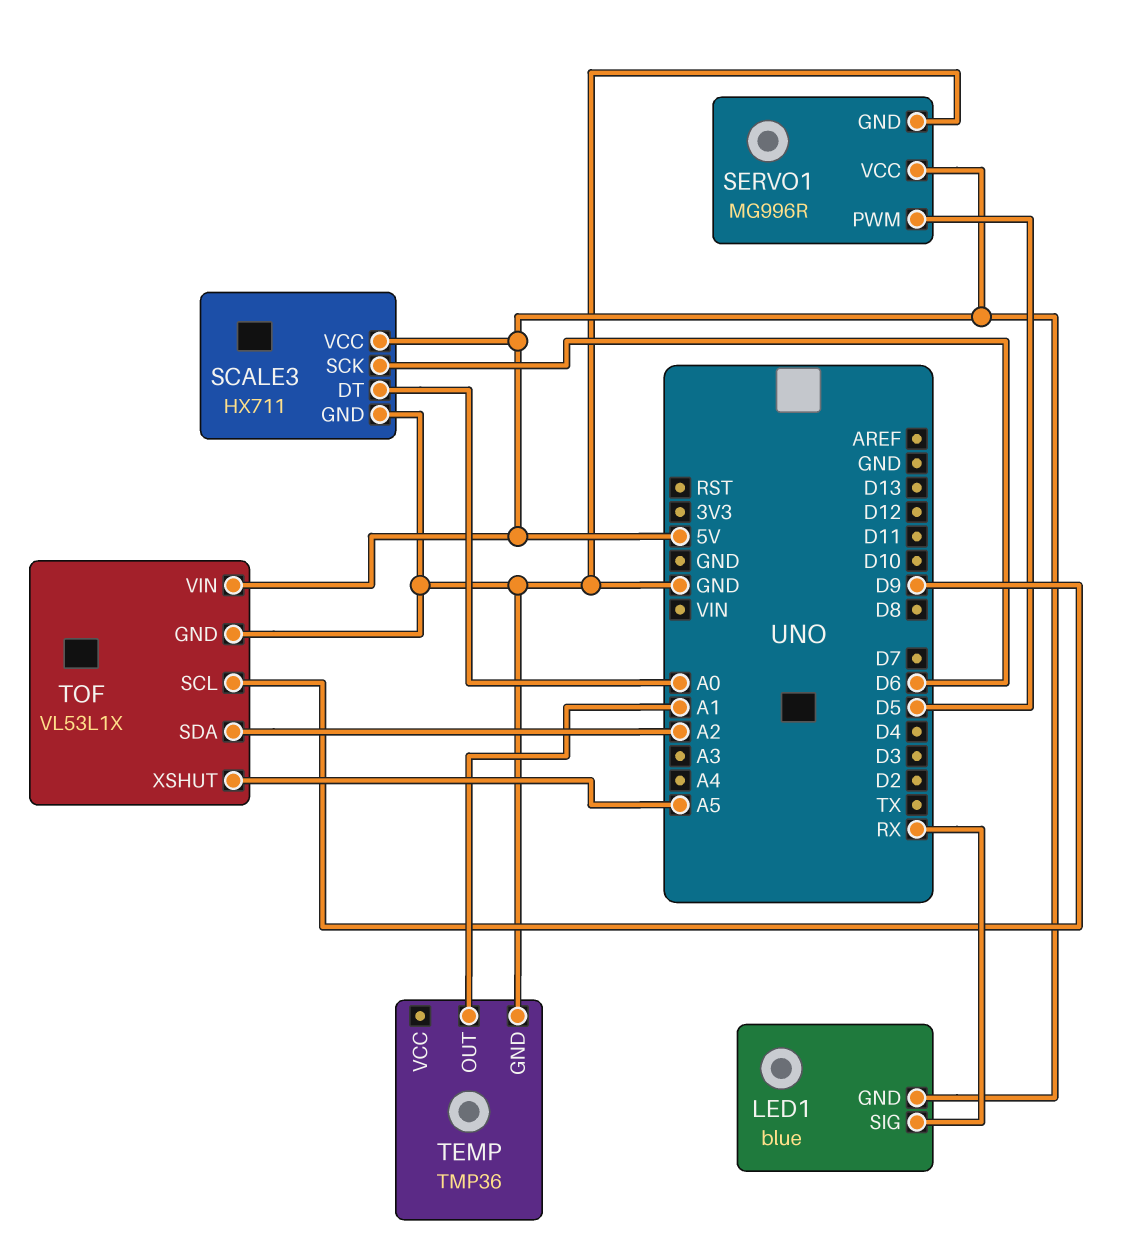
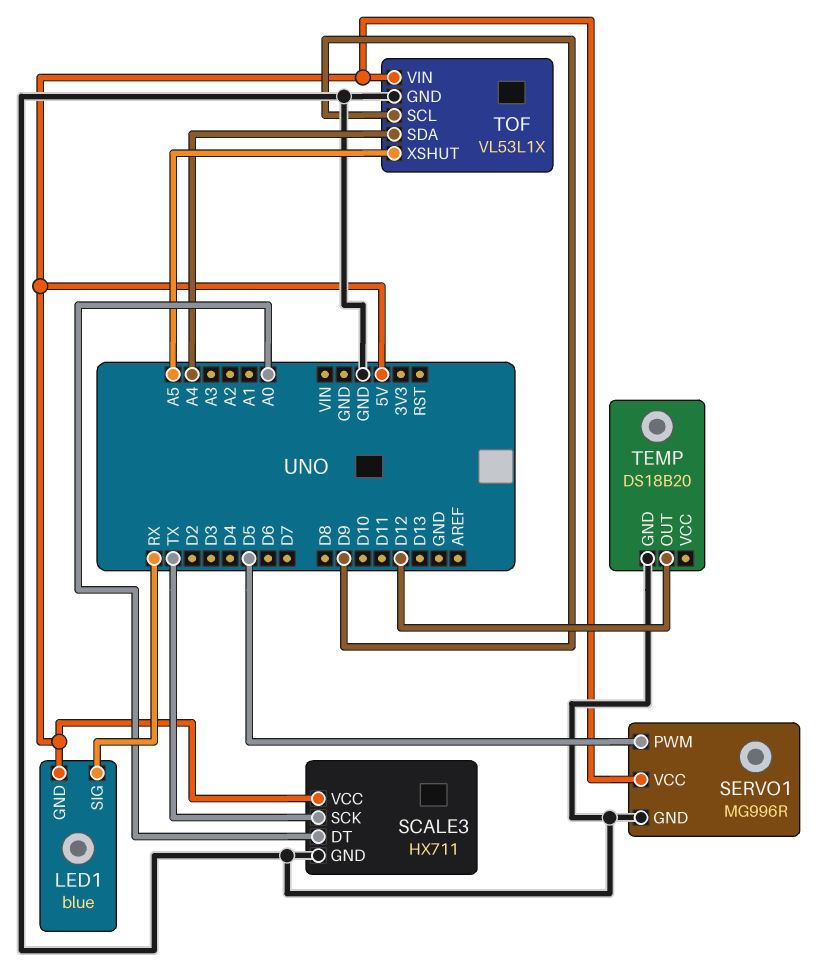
SCALE3 pin SCK: D6 -> TX
TEMP: TMP36 -> DS18B20
TEMP pin OUT: A1 -> D12
TOF pin SDA: A2 -> A4

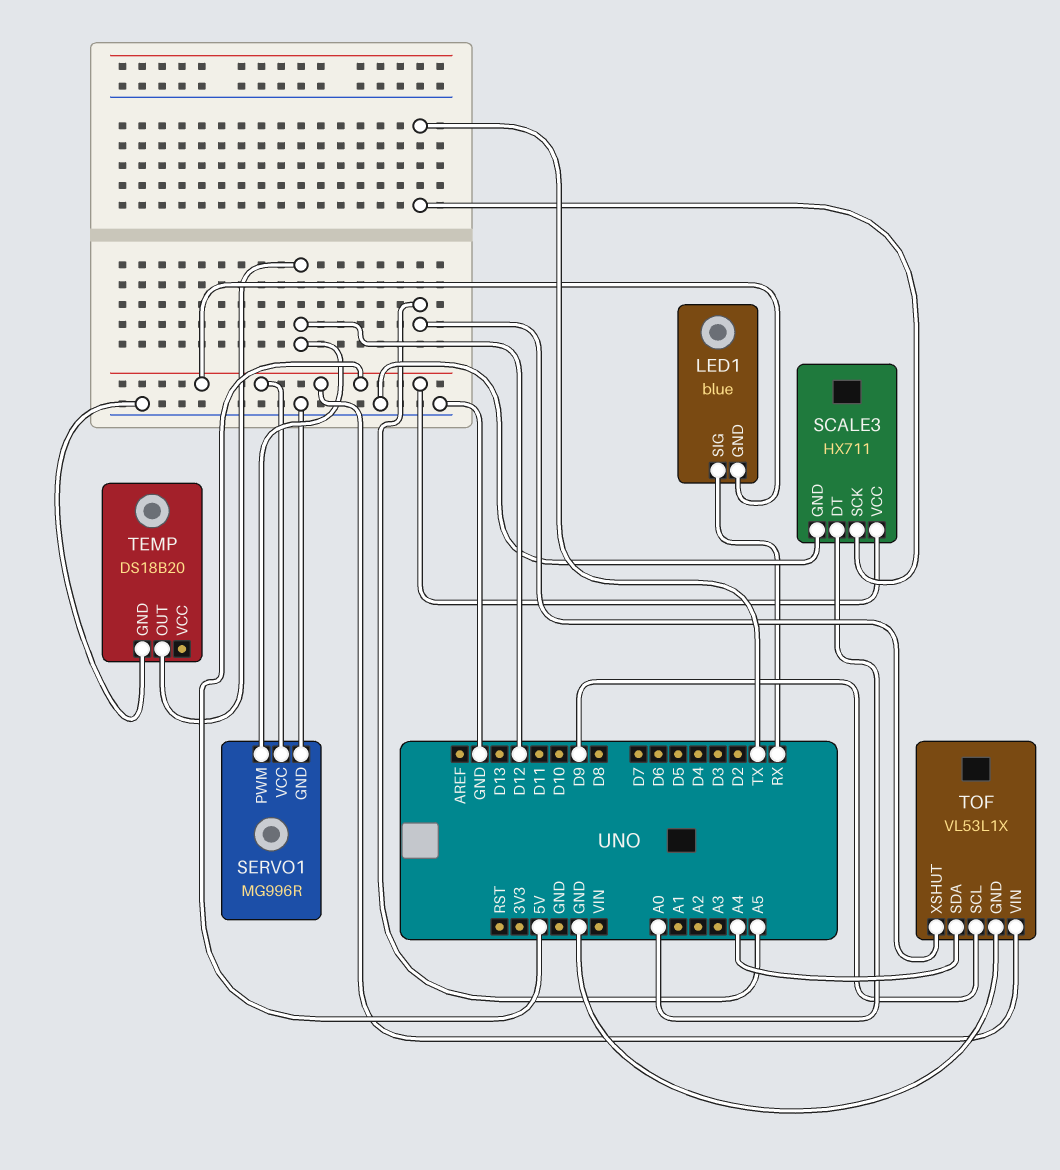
SERVO1 pin PWM: D5 -> D12

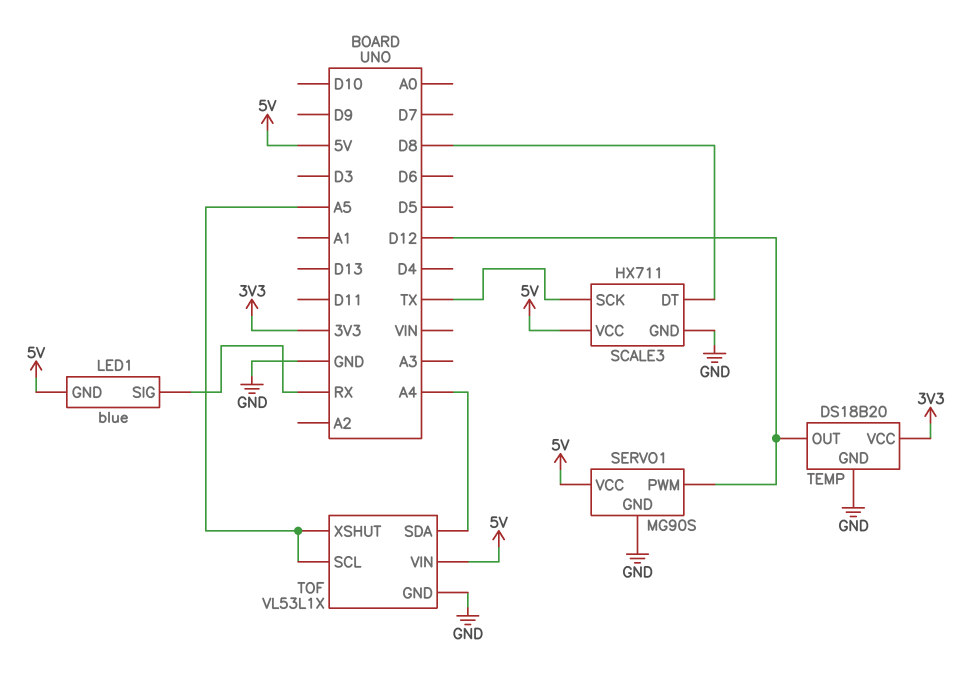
SCALE3 pin DT: A0 -> D8
SERVO1: MG996R -> MG90S
TEMP pin VCC: none -> 3V3
TOF pin SCL: D9 -> A5

